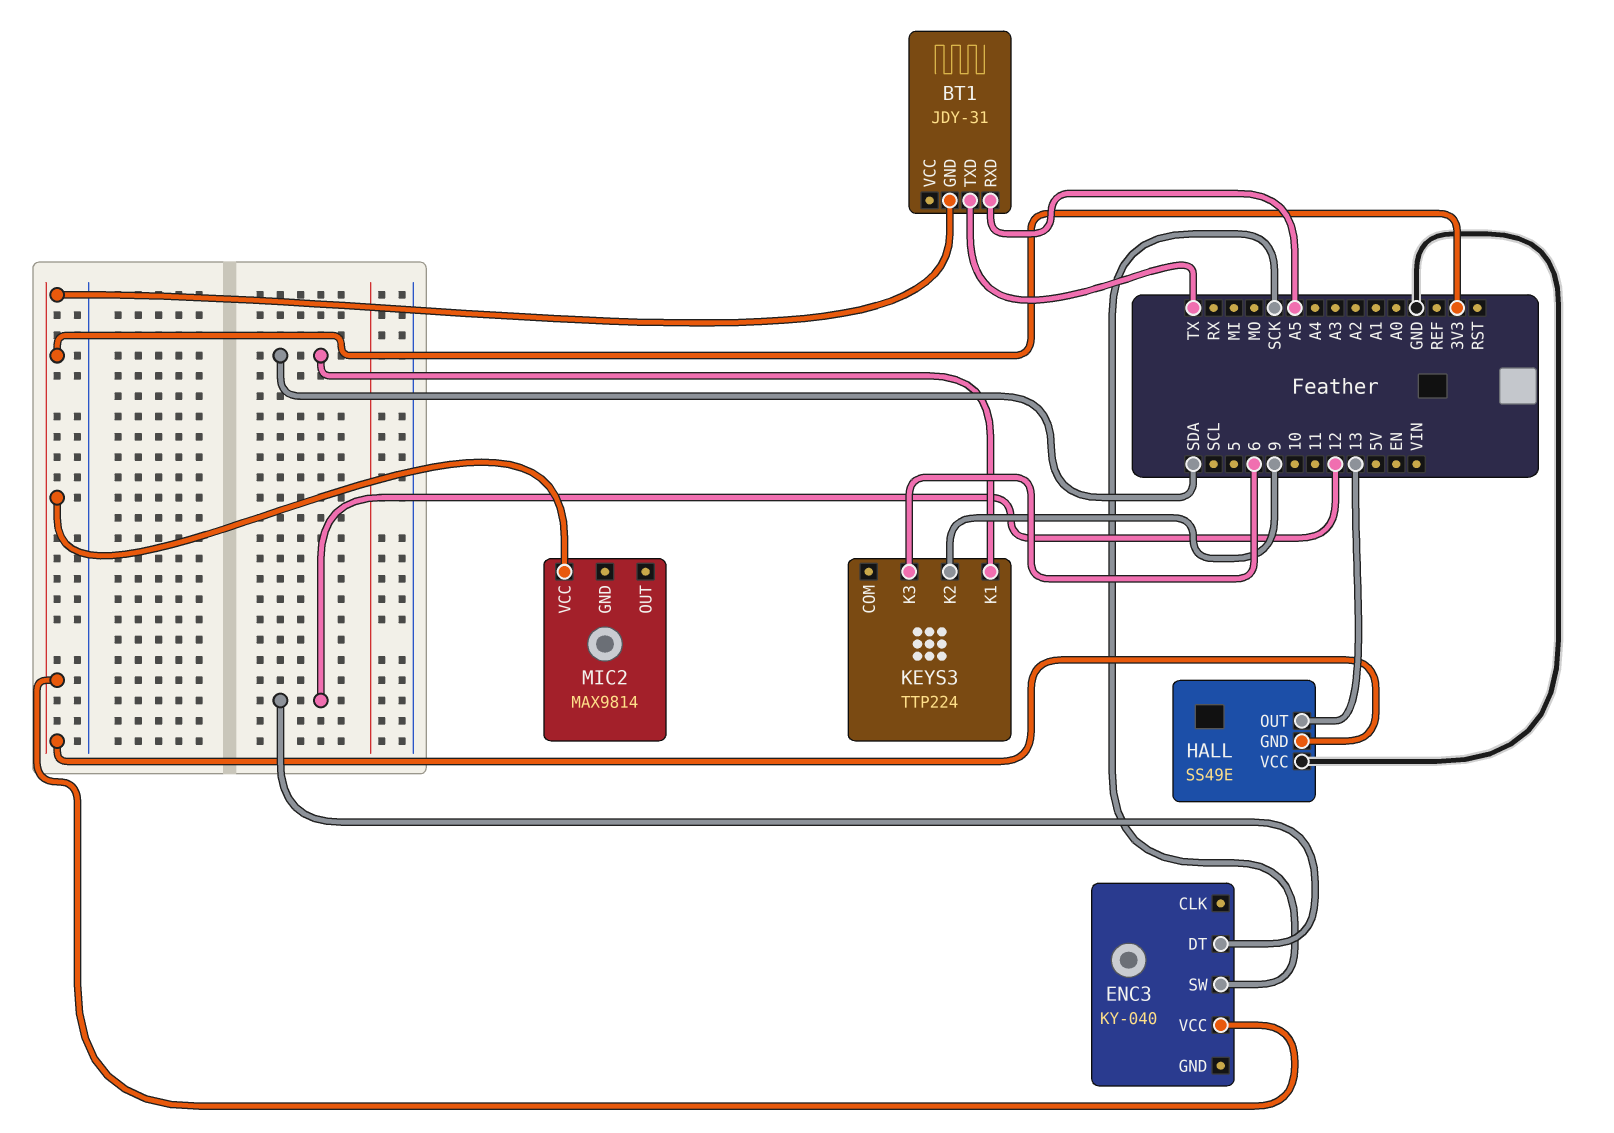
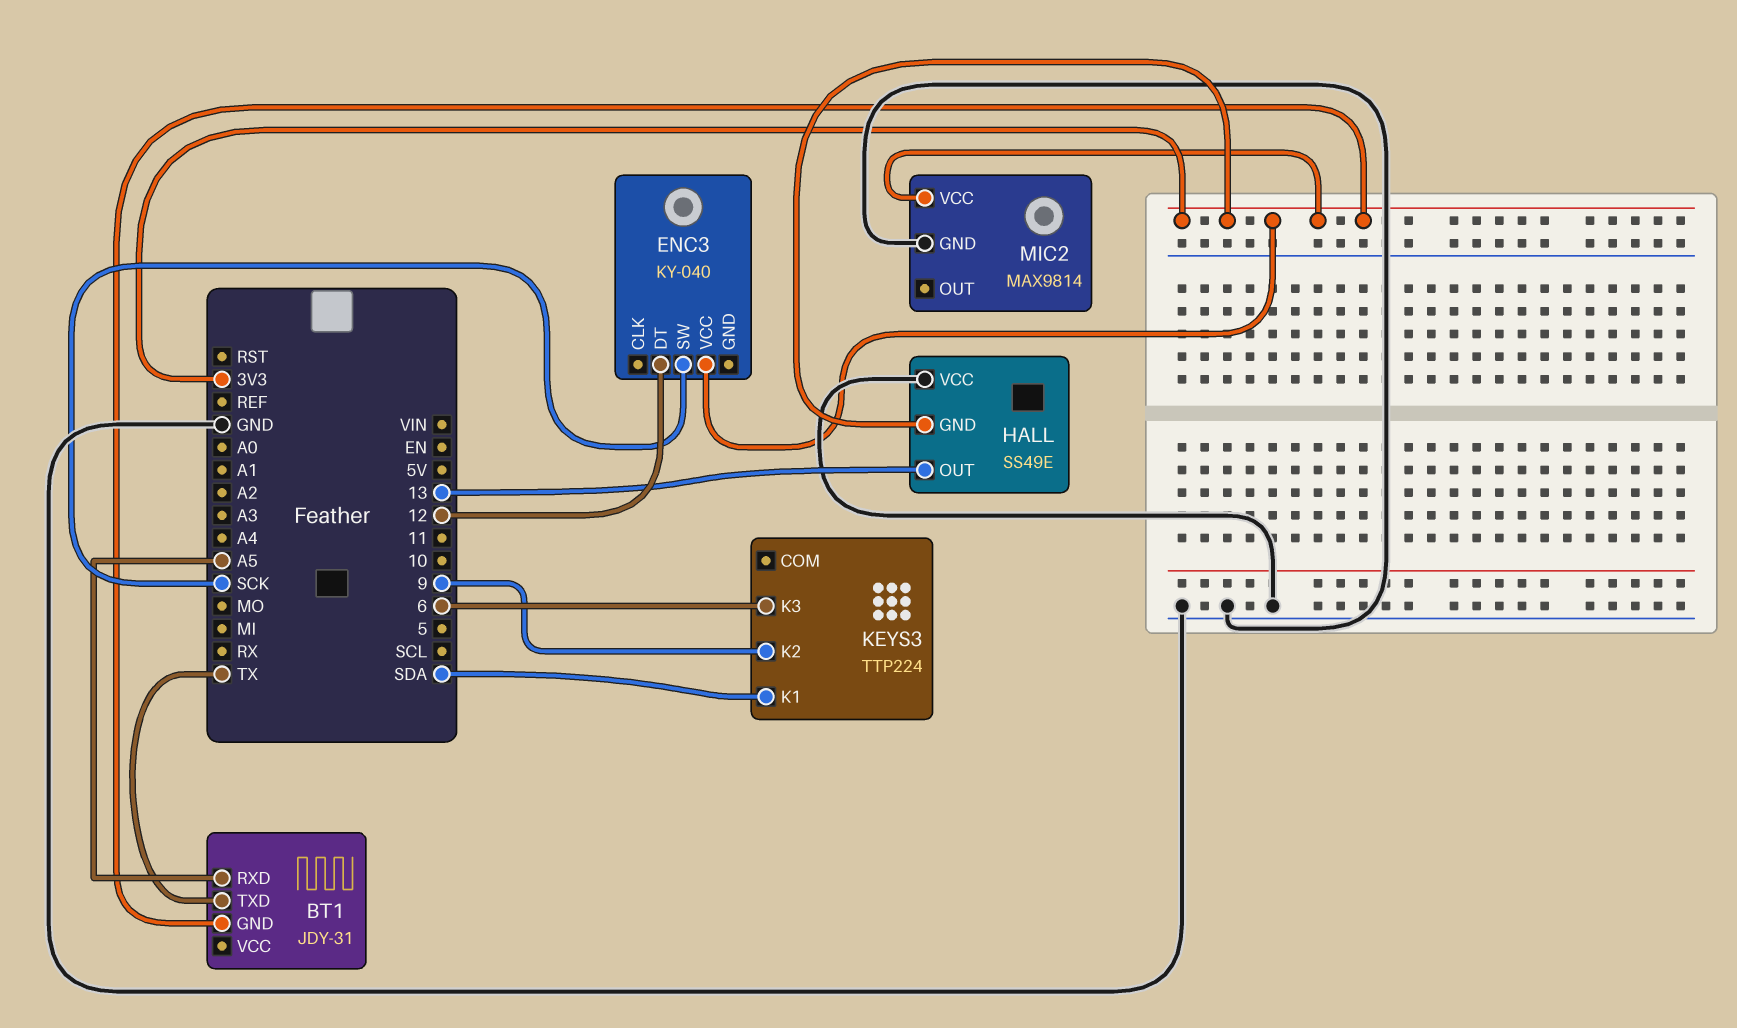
MIC2 pin GND: none -> GND

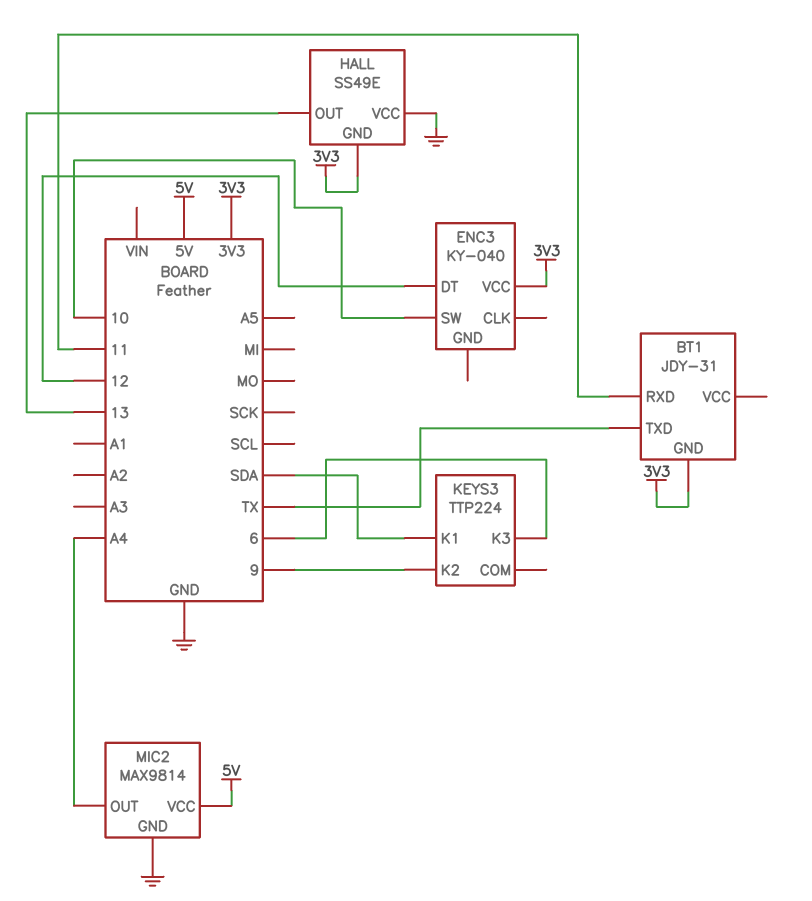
BT1 pin RXD: A5 -> 11
ENC3 pin SW: SCK -> 10
MIC2 pin OUT: none -> A4
MIC2 pin VCC: 3V3 -> 5V

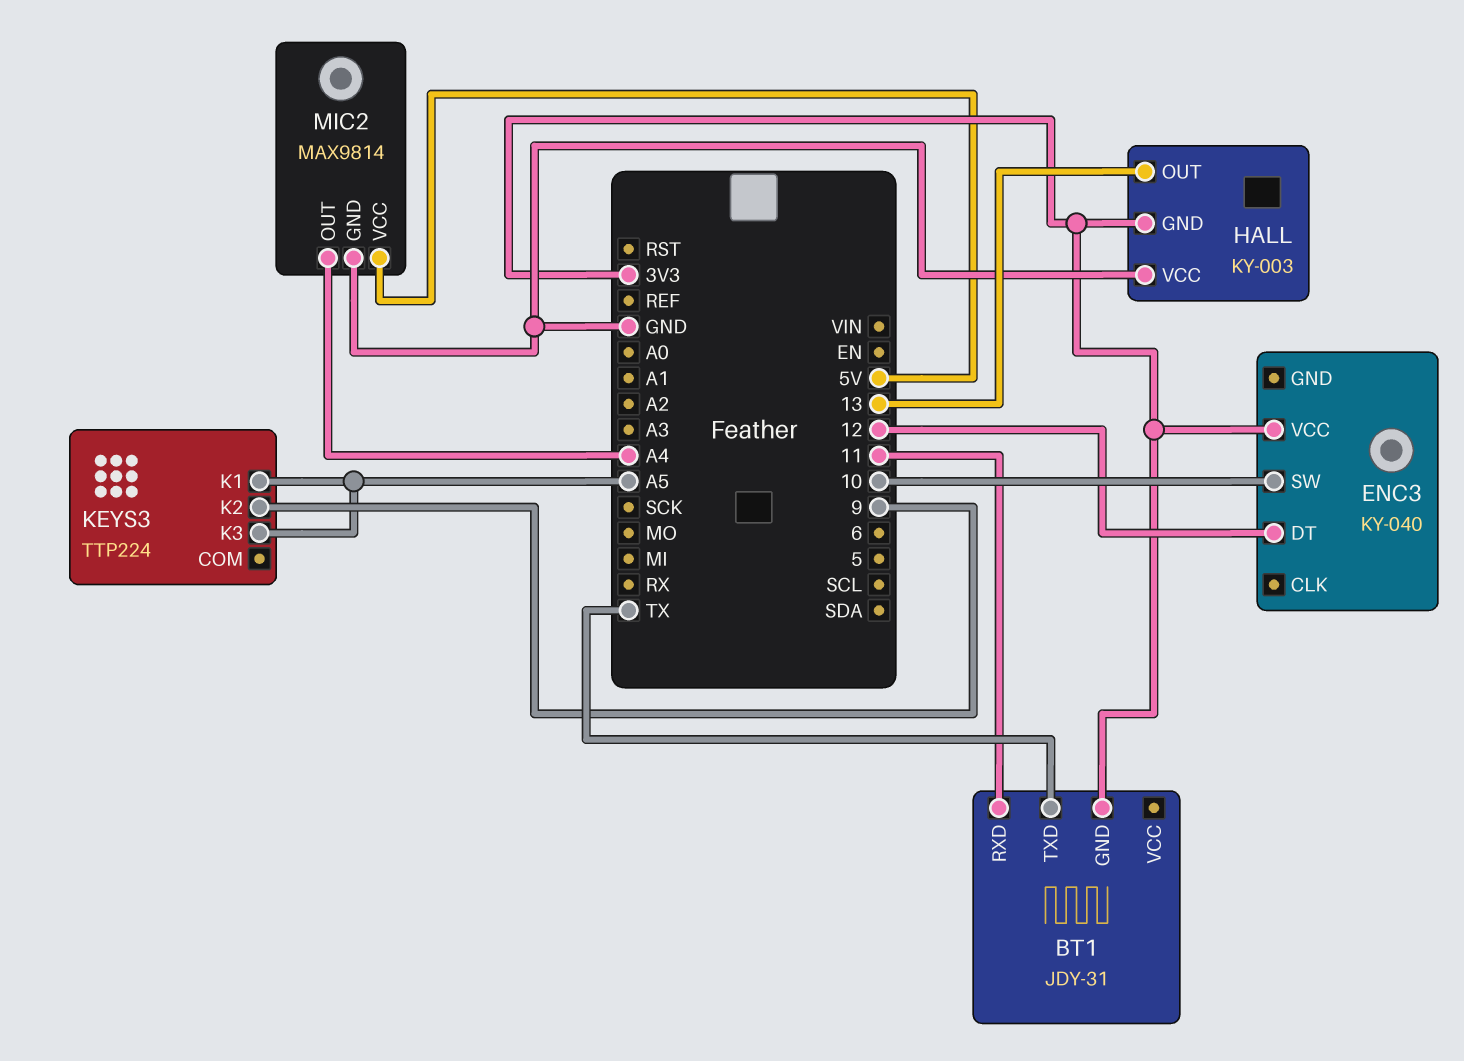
HALL: SS49E -> KY-003
KEYS3 pin K1: SDA -> A5
KEYS3 pin K3: 6 -> A5

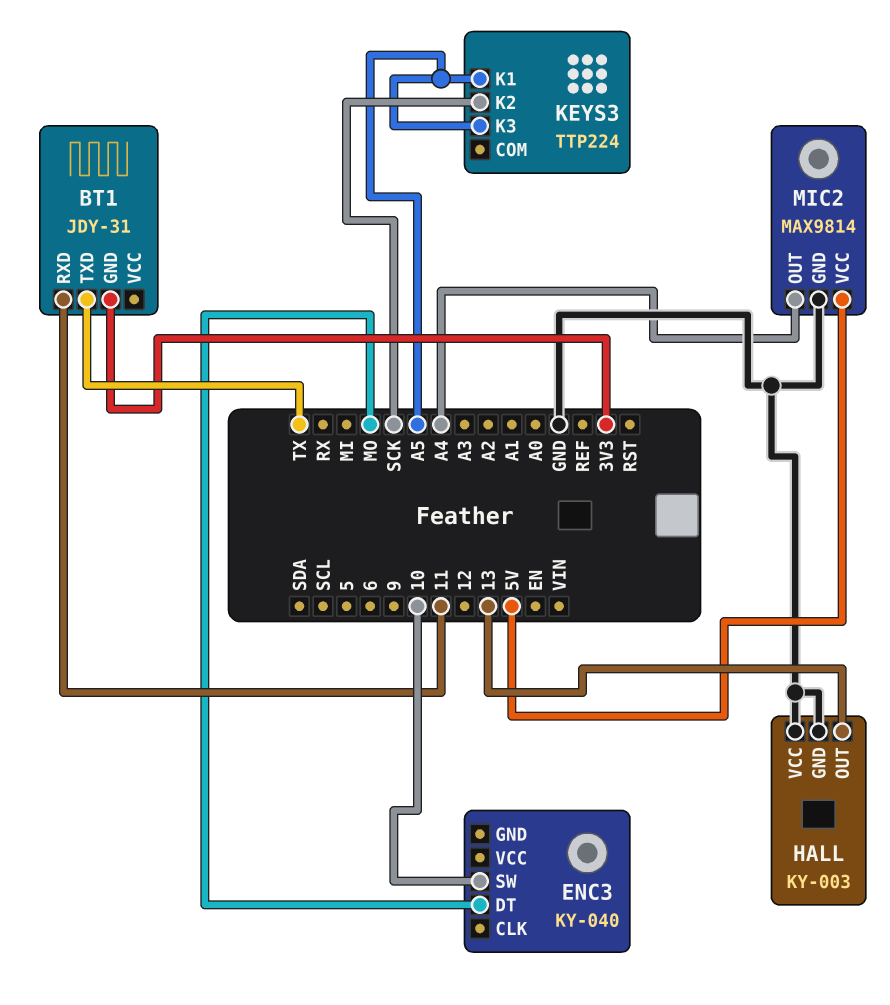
ENC3 pin DT: 12 -> MO
ENC3 pin VCC: 3V3 -> none
HALL pin GND: 3V3 -> GND
KEYS3 pin K2: 9 -> SCK

